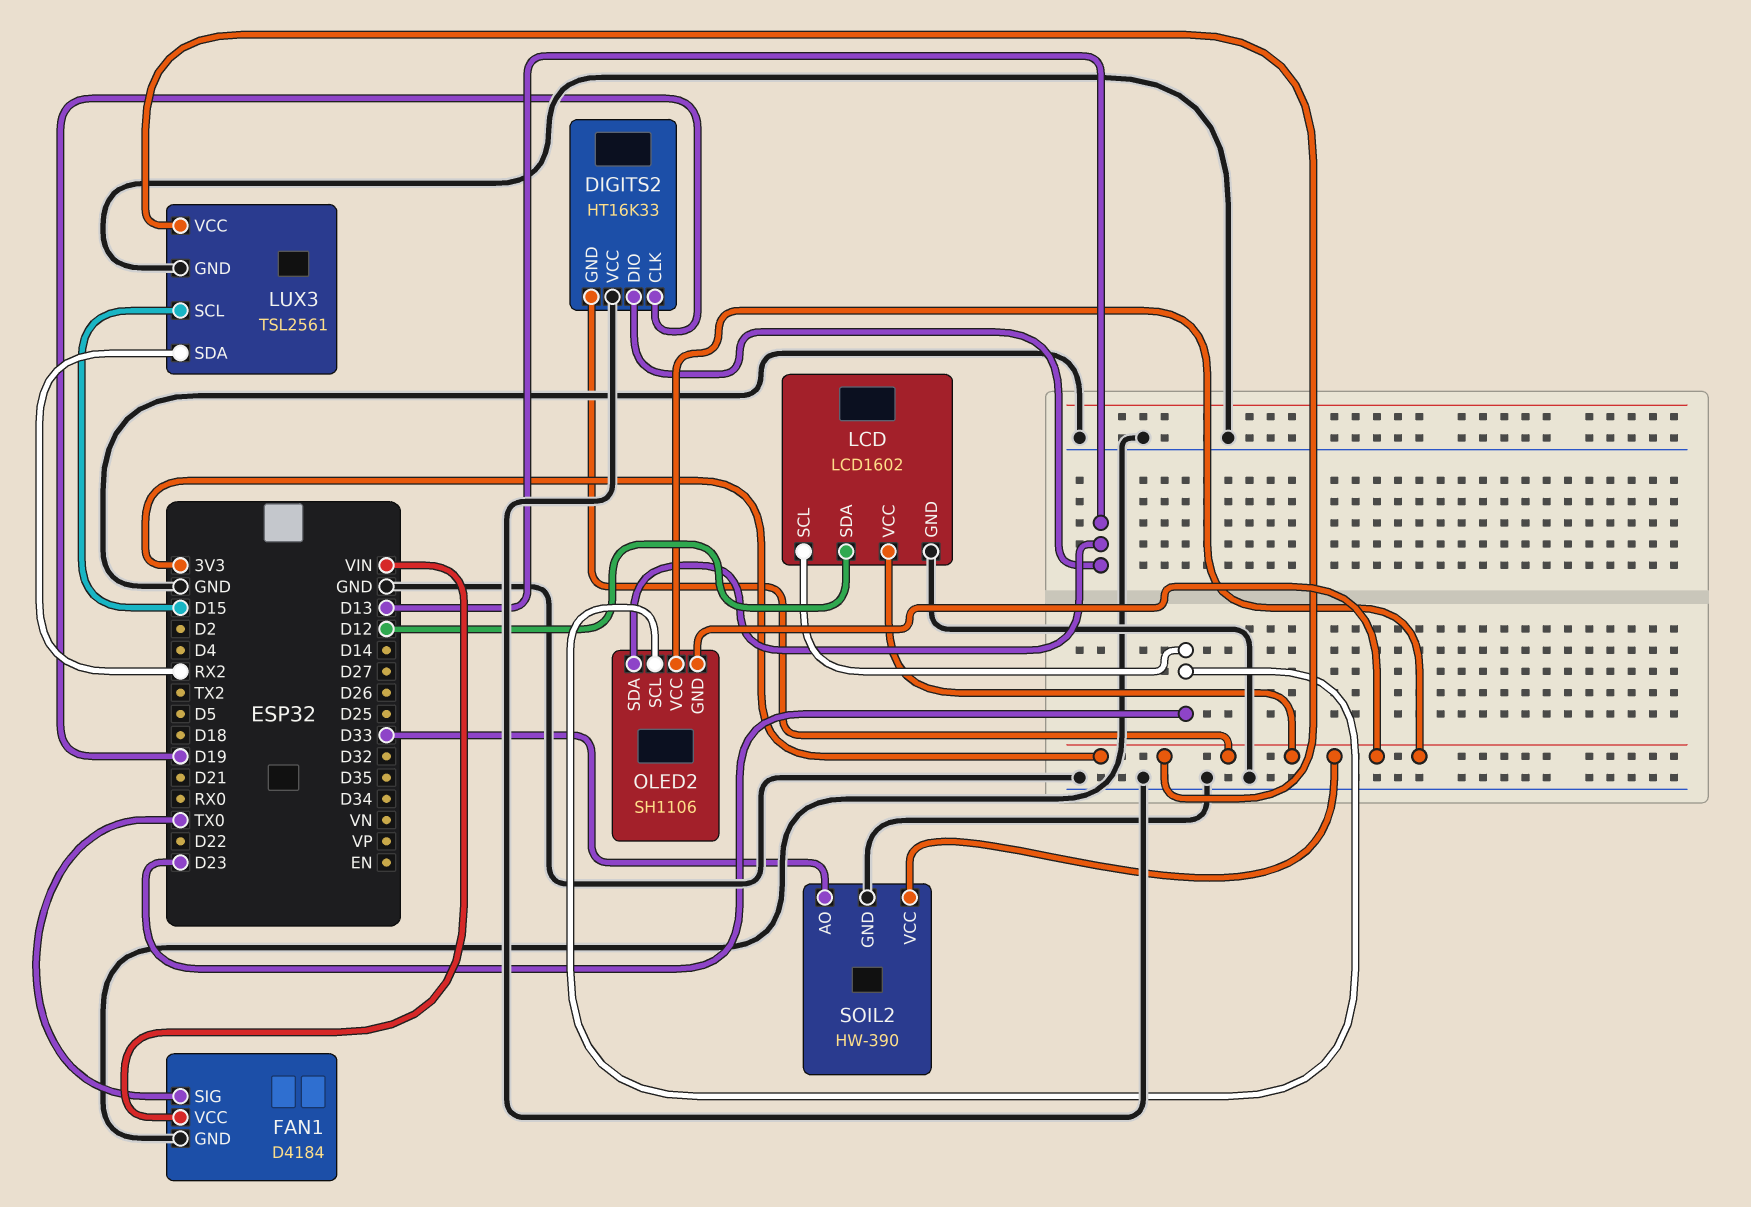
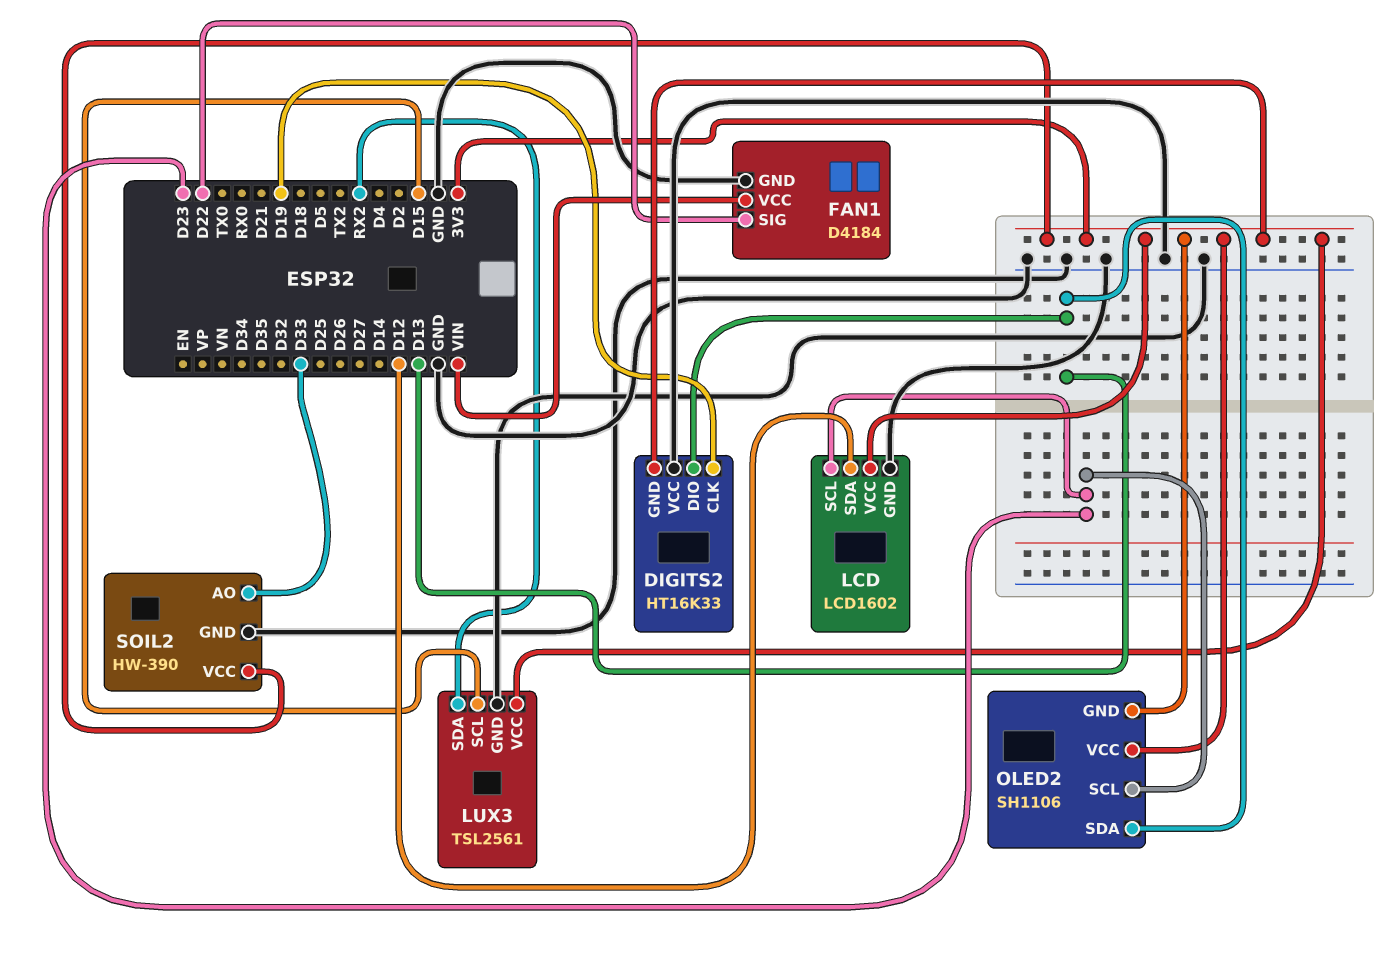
FAN1 pin SIG: TX0 -> D22

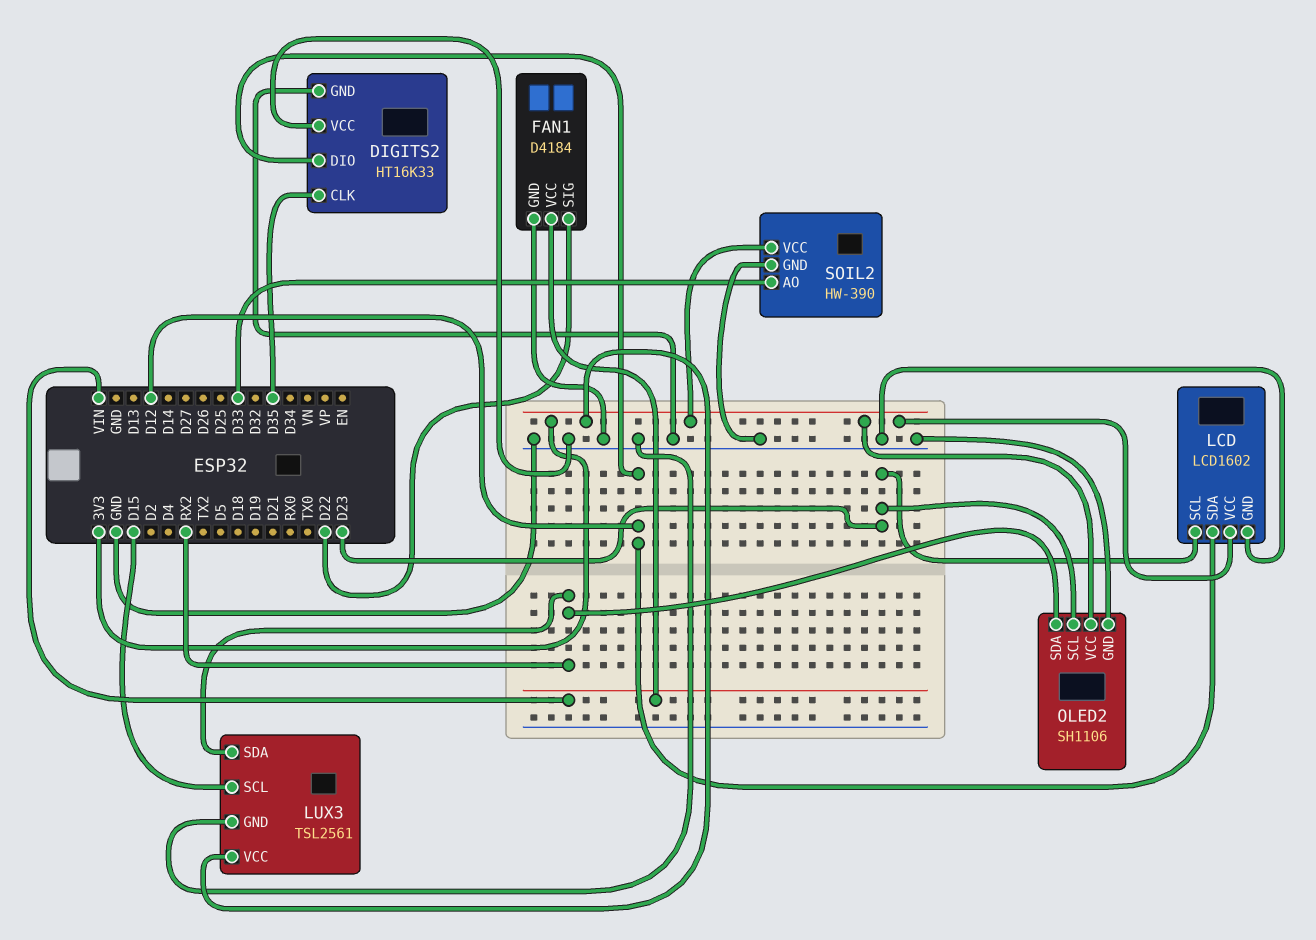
DIGITS2 pin CLK: D19 -> D35
DIGITS2 pin DIO: D13 -> D12
DIGITS2 pin GND: 3V3 -> GND
OLED2 pin GND: 3V3 -> GND
OLED2 pin SDA: D13 -> RX2

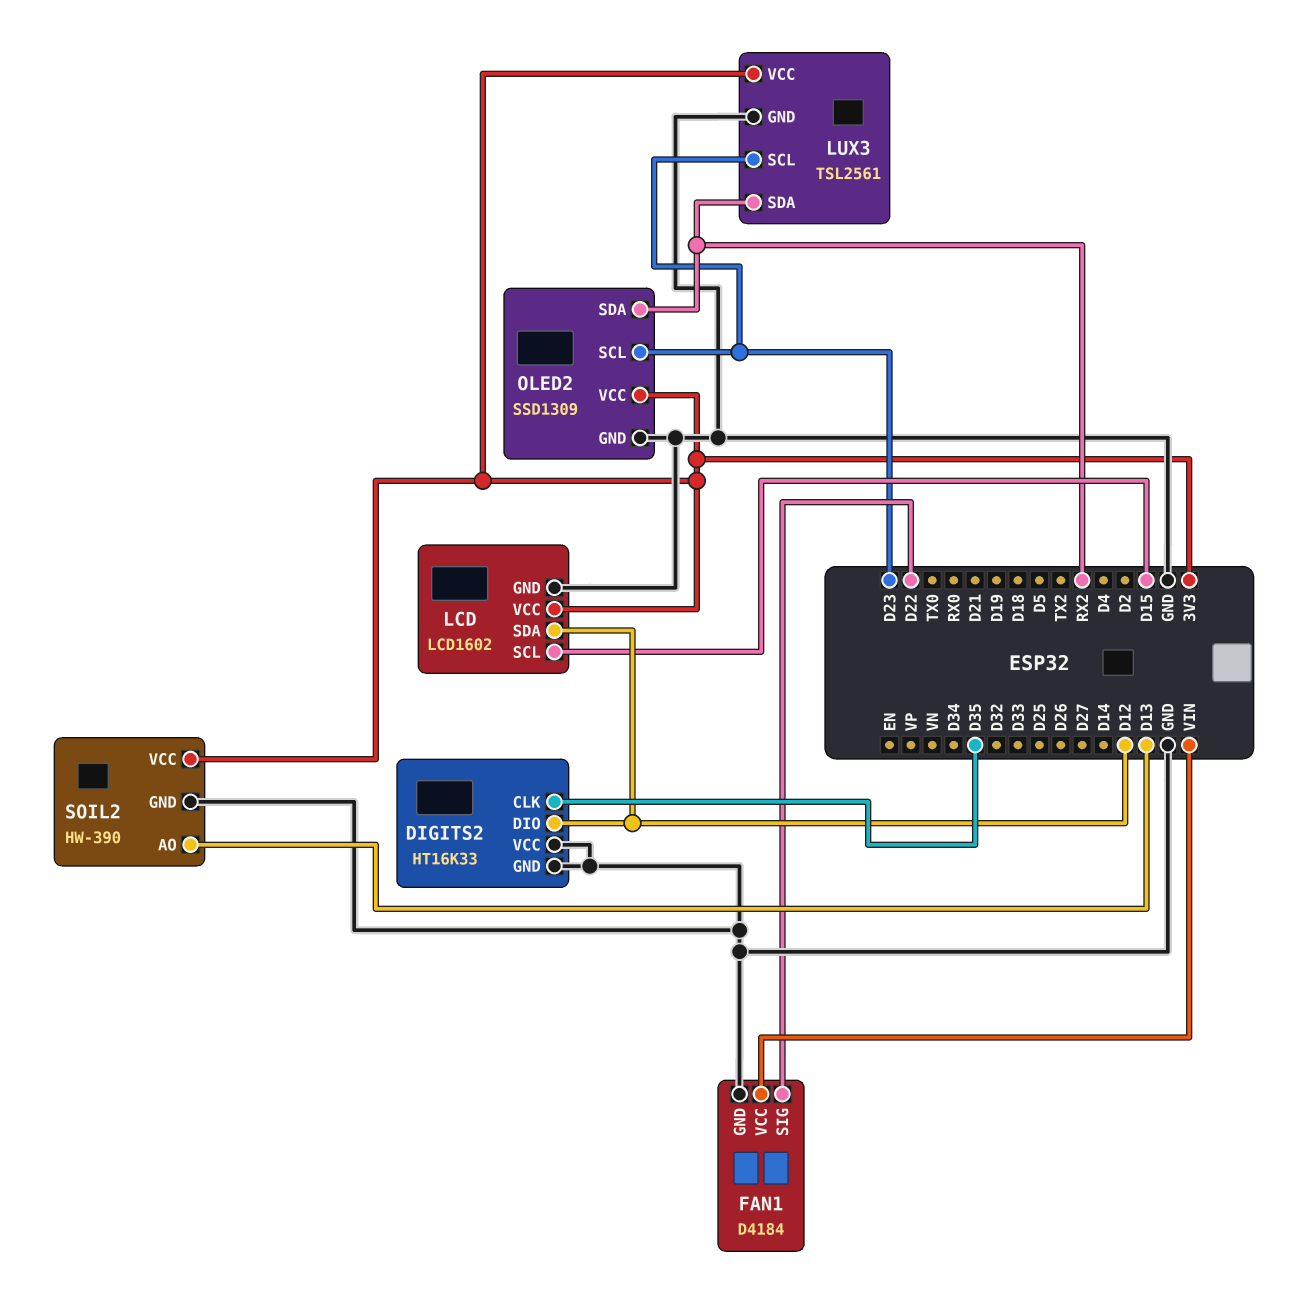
LCD pin SCL: D23 -> D15
LUX3 pin SCL: D15 -> D23
OLED2: SH1106 -> SSD1309
SOIL2 pin AO: D33 -> D13

